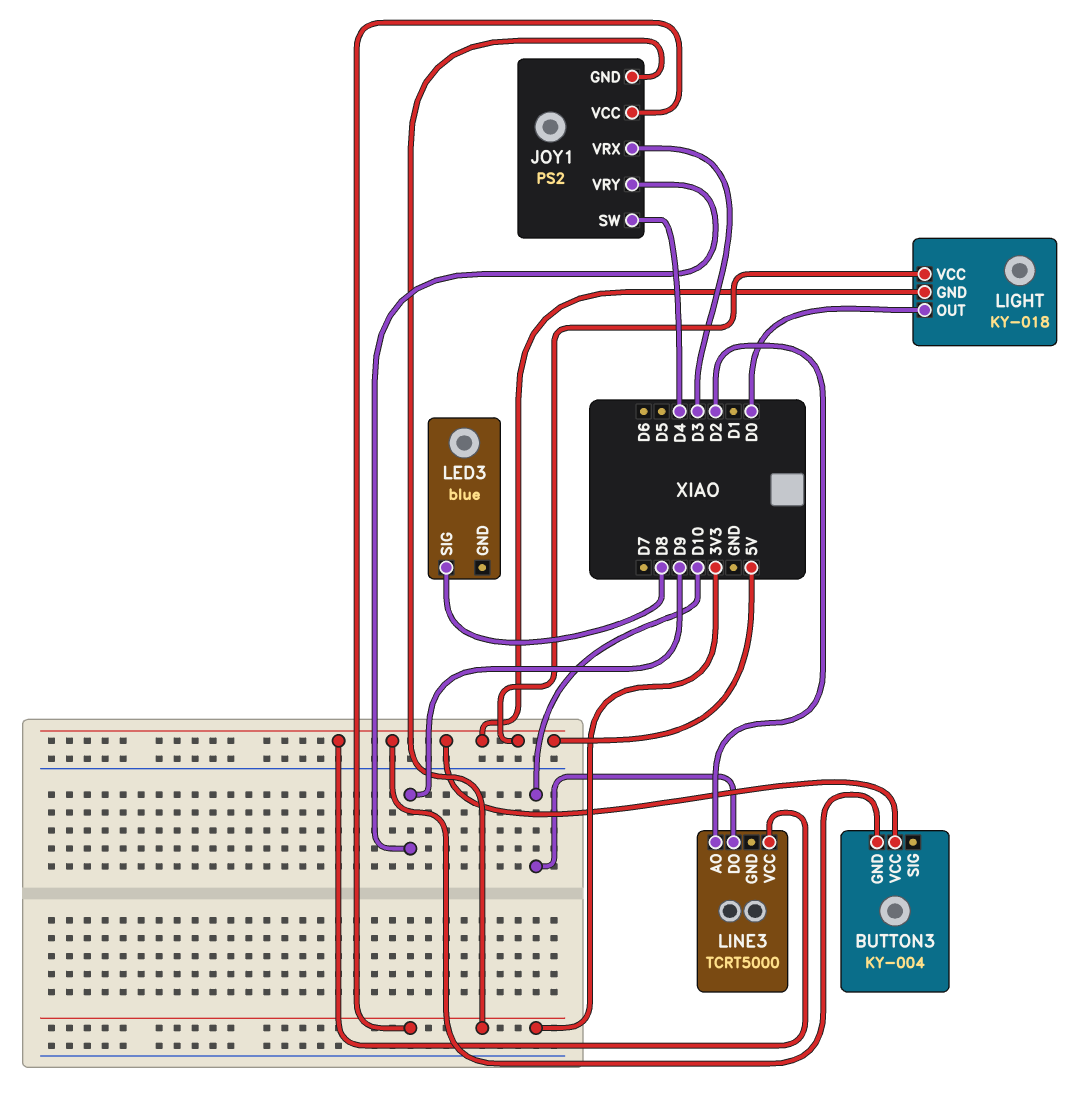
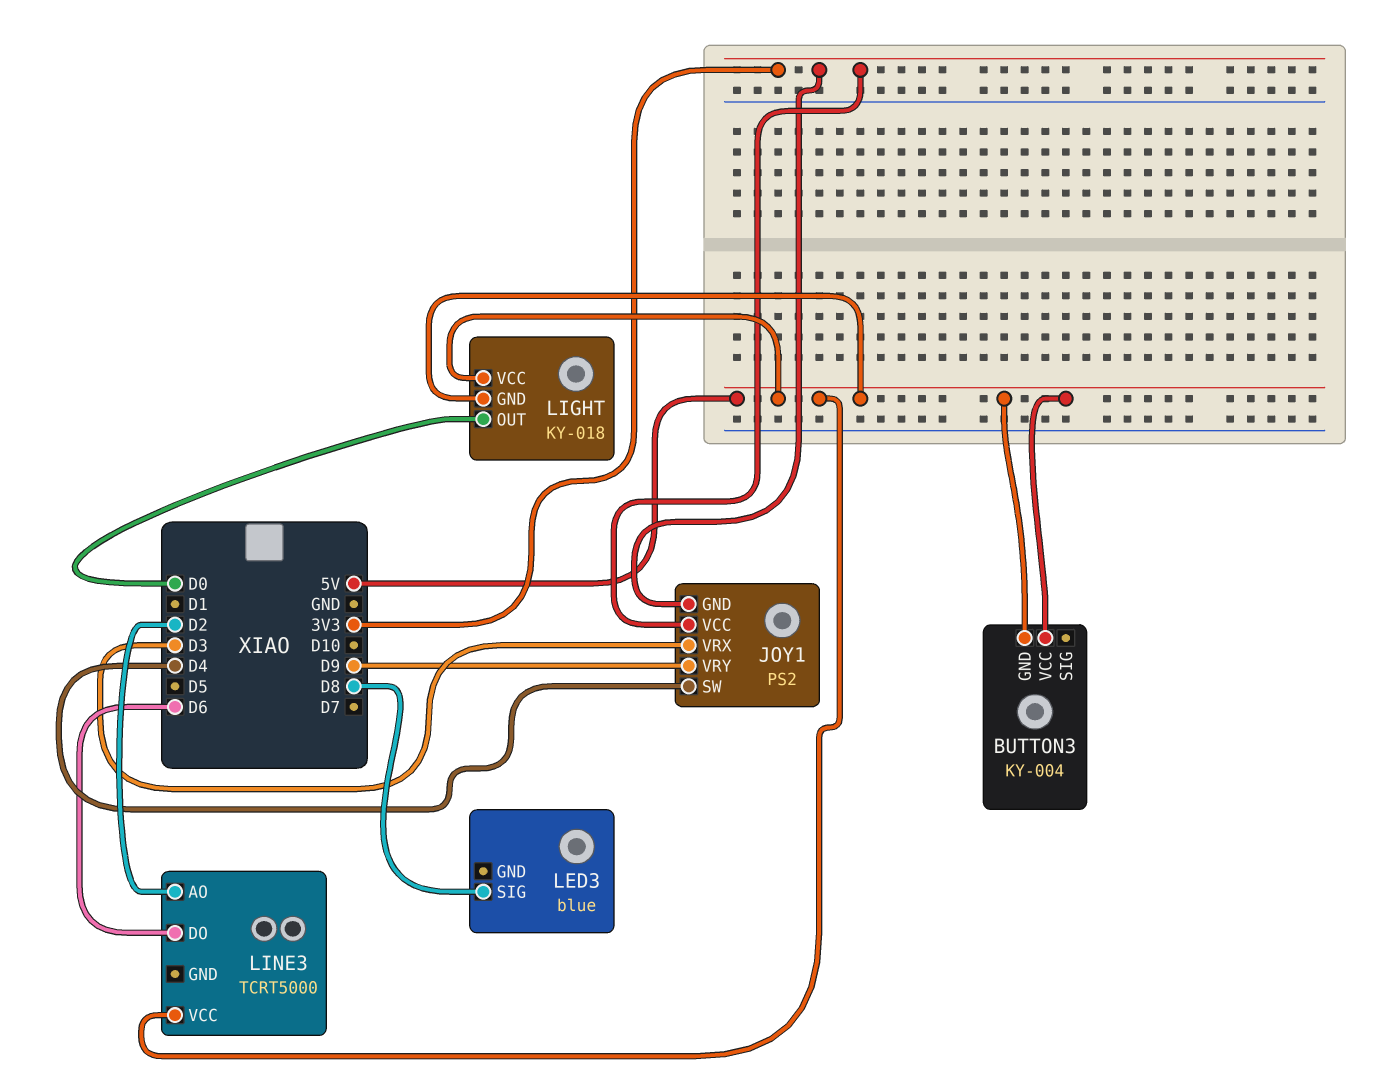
LINE3 pin DO: D10 -> D6

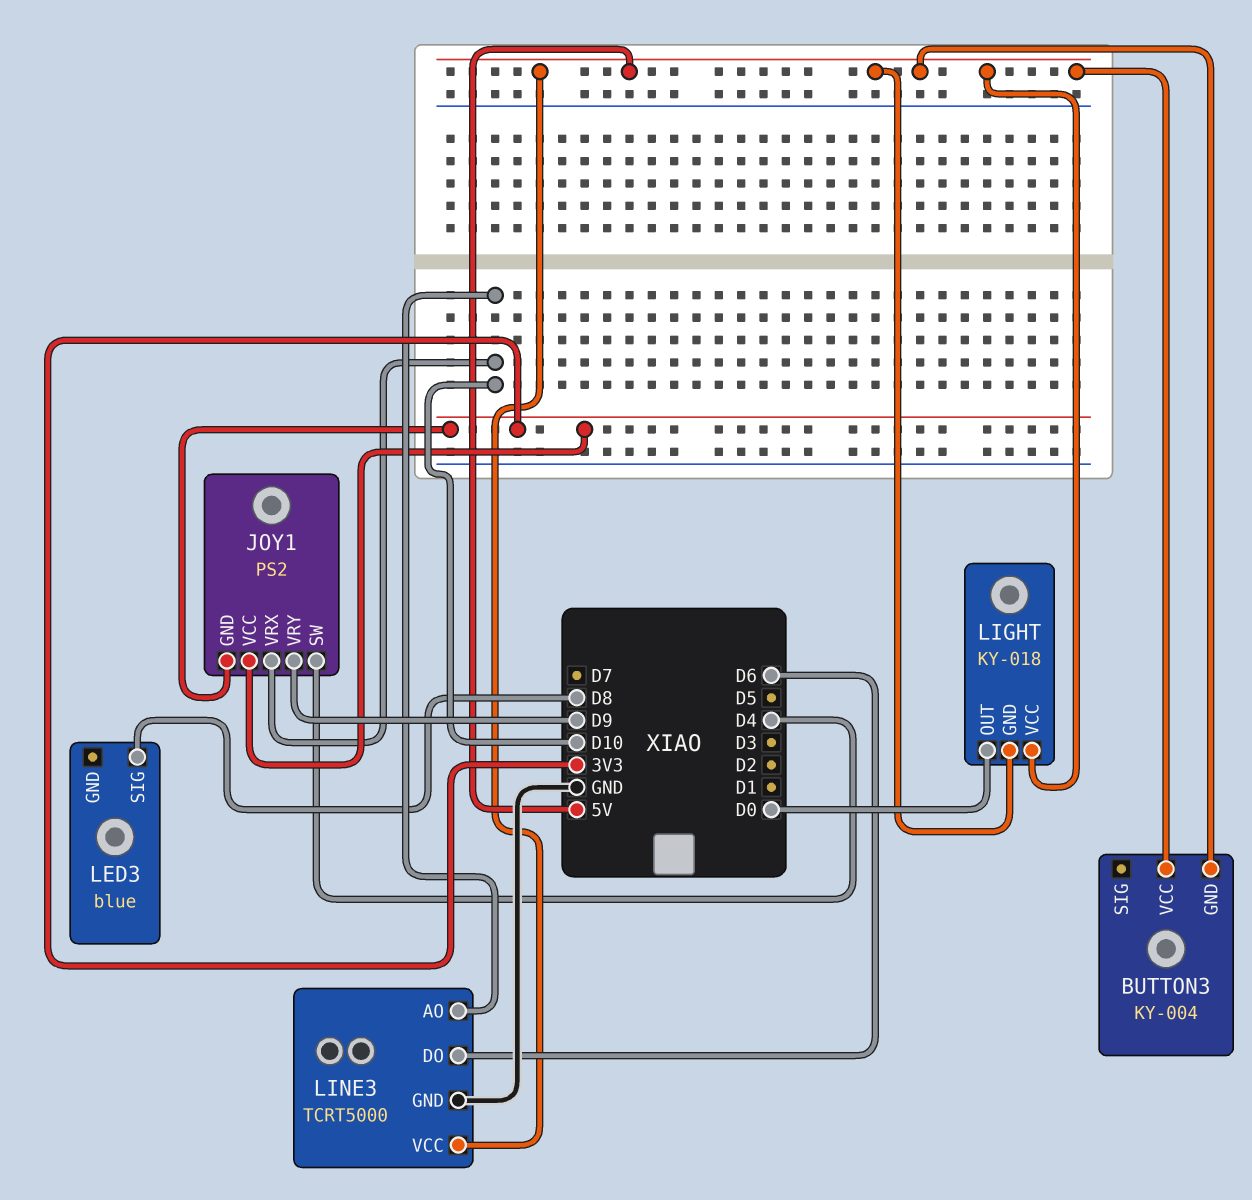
JOY1 pin VRX: D3 -> D10
LINE3 pin AO: D2 -> D10
LINE3 pin GND: none -> GND

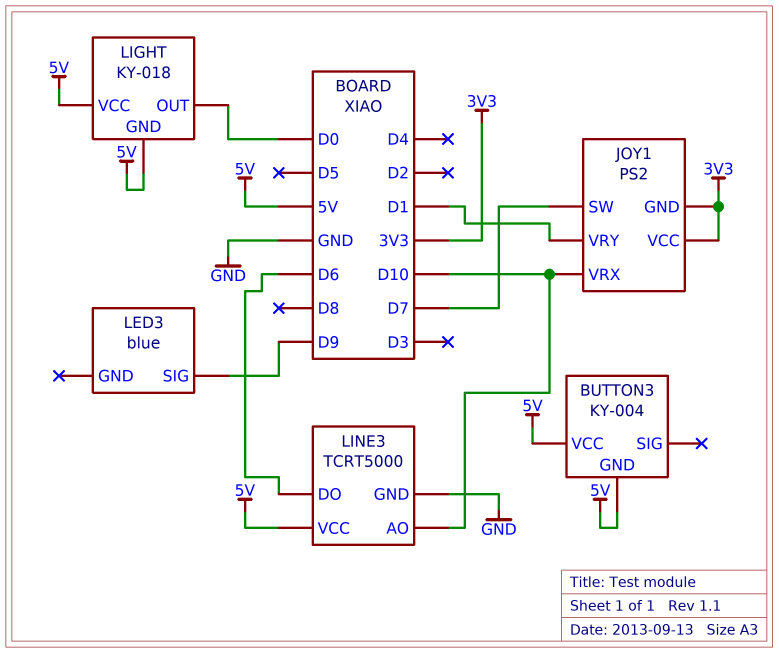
JOY1 pin SW: D4 -> D7
JOY1 pin VRY: D9 -> D1
LED3 pin SIG: D8 -> D9

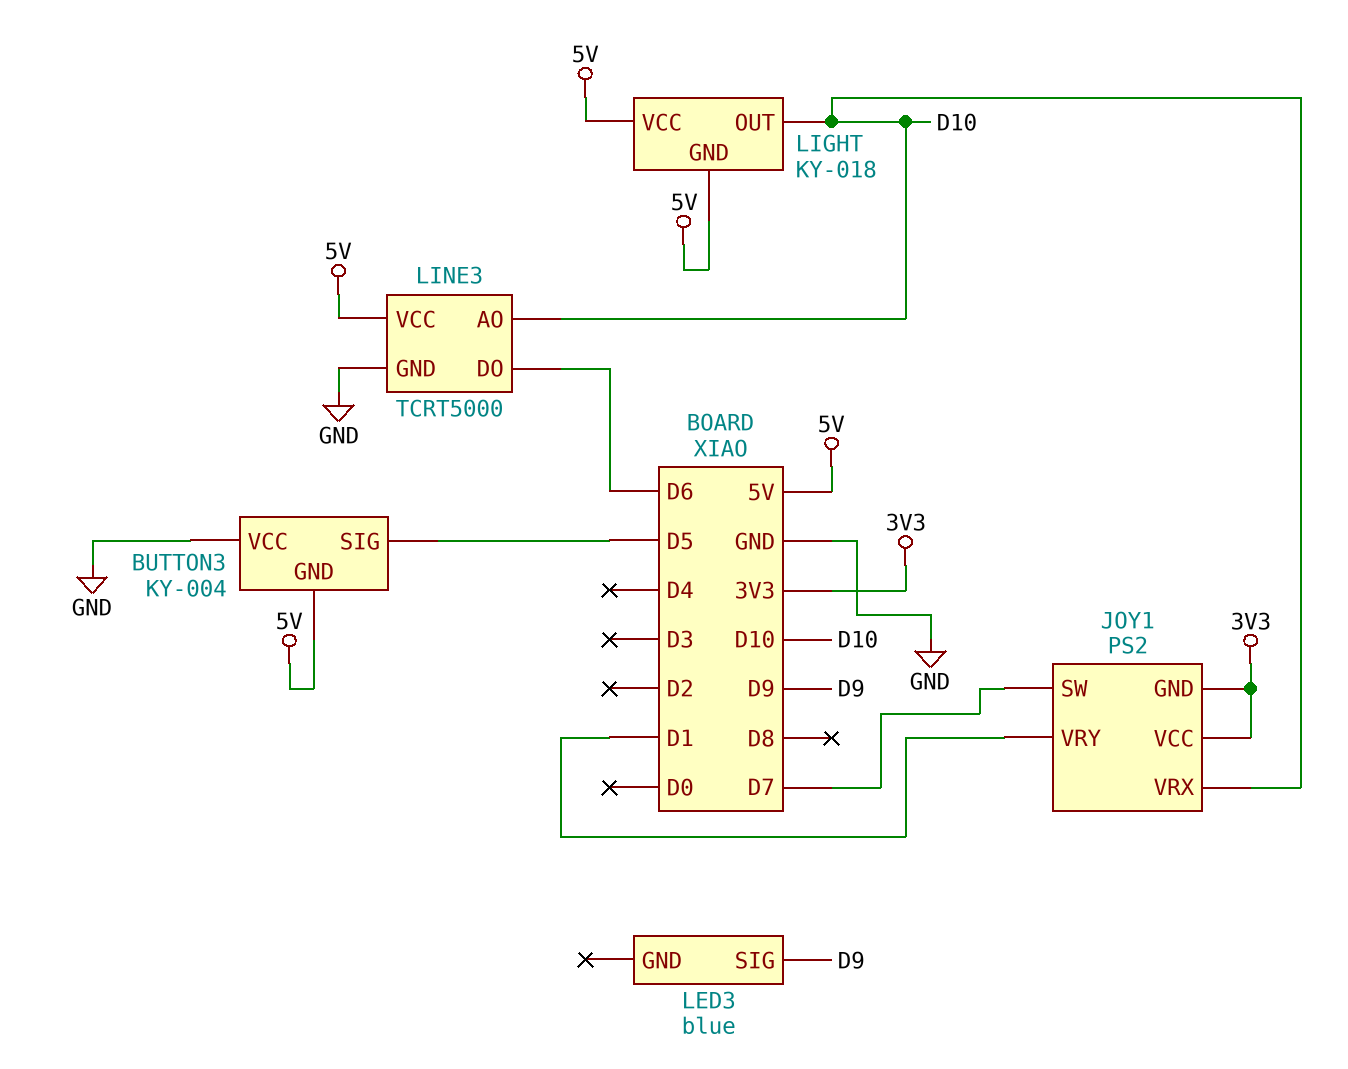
BUTTON3 pin SIG: none -> D5
BUTTON3 pin VCC: 5V -> GND
LIGHT pin OUT: D0 -> D10

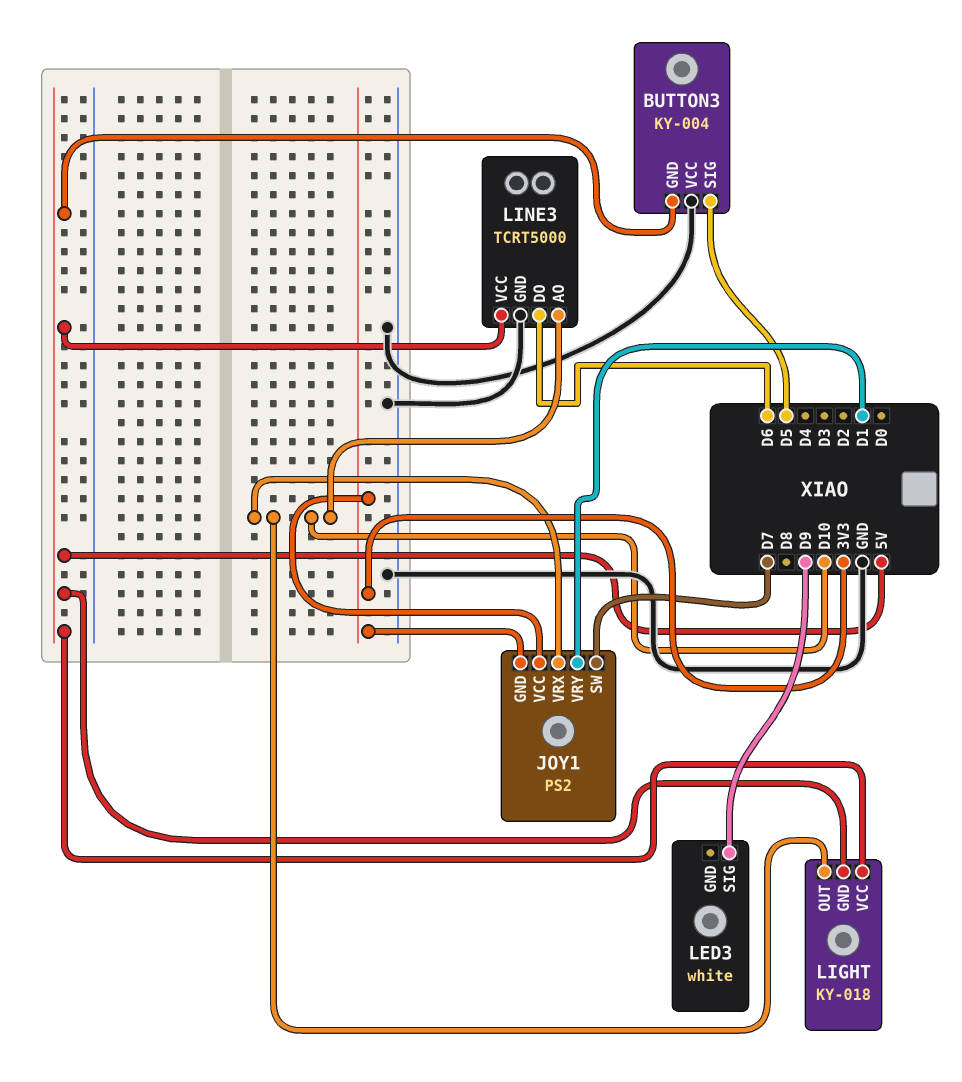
LED3: blue -> white

